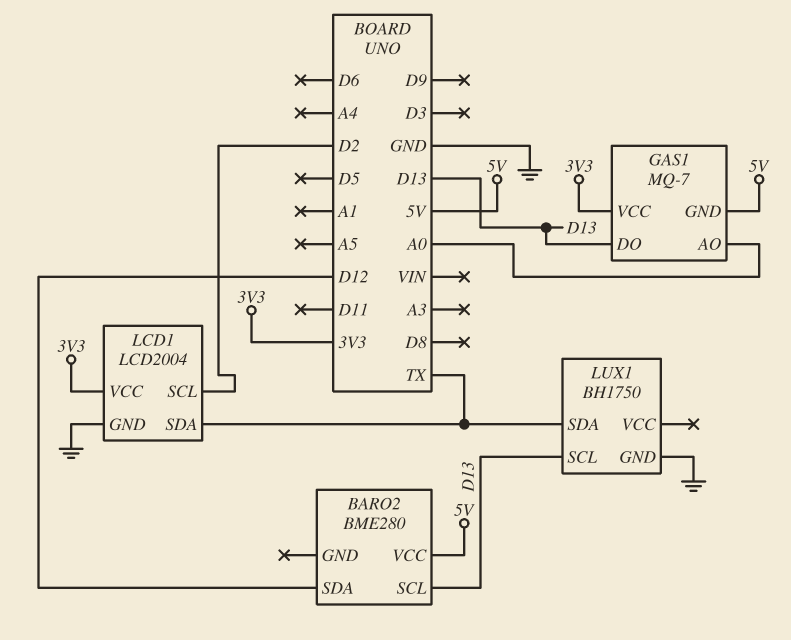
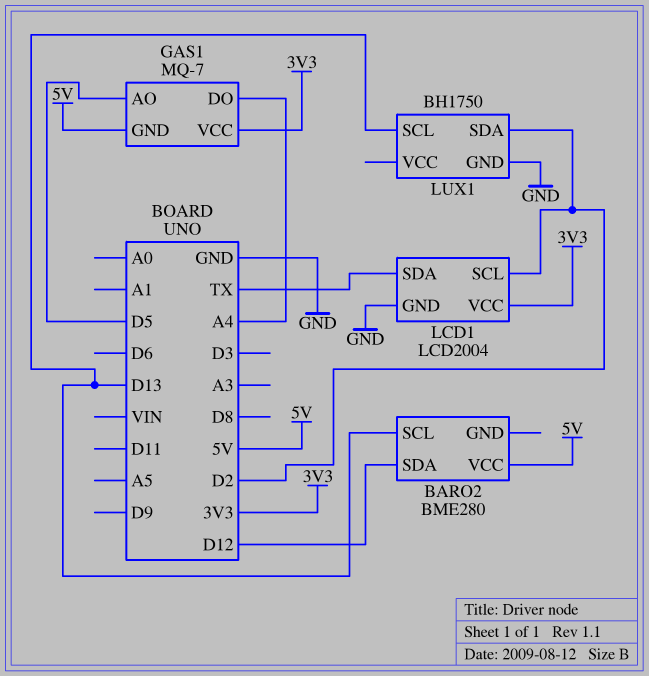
GAS1 pin AO: A0 -> D5
GAS1 pin DO: D13 -> A4
LUX1 pin SDA: TX -> D2

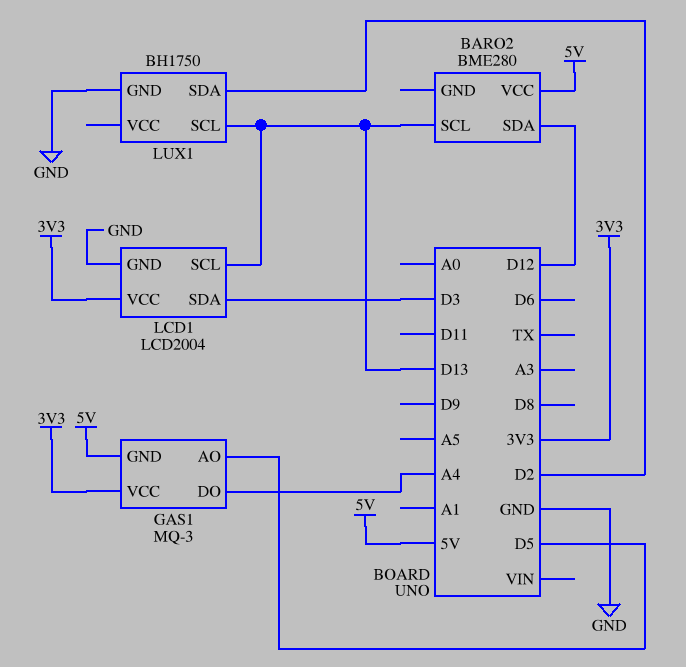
GAS1: MQ-7 -> MQ-3
LCD1 pin SCL: D2 -> D13
LCD1 pin SDA: TX -> D3

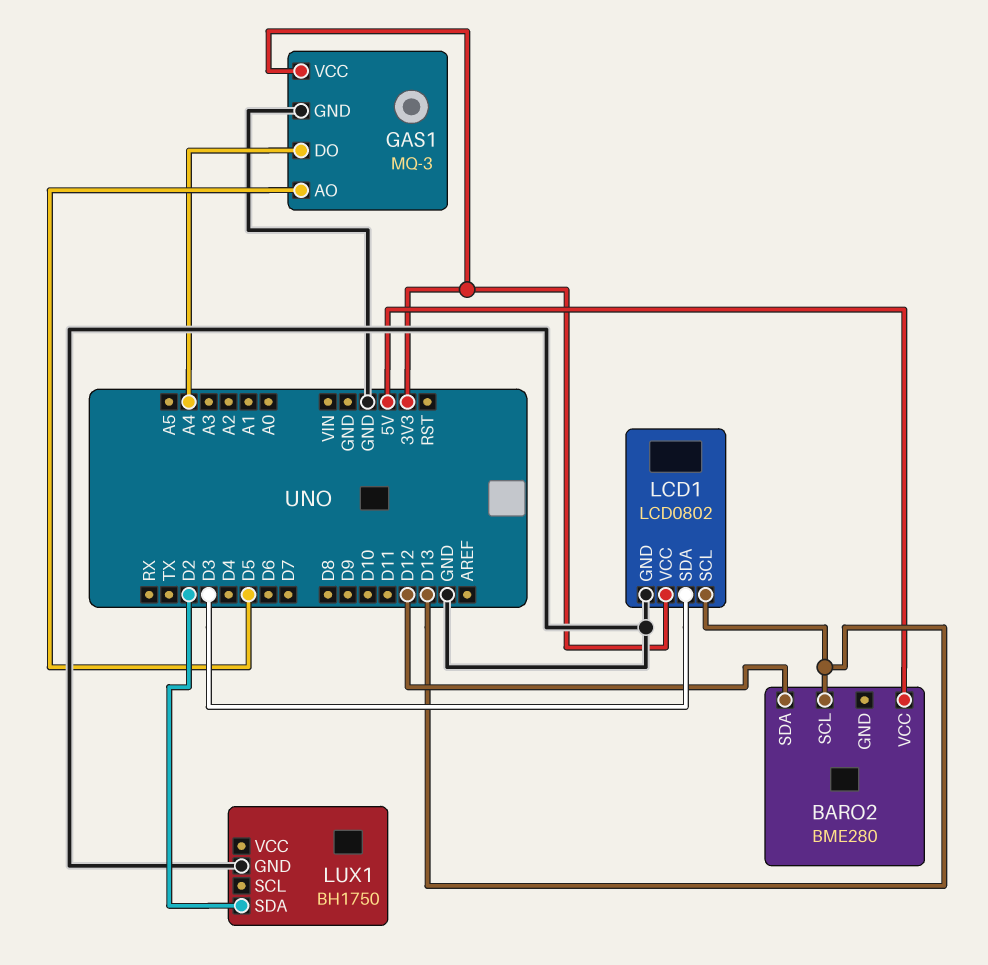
GAS1 pin GND: 5V -> GND
LCD1: LCD2004 -> LCD0802
LUX1 pin SCL: D13 -> none

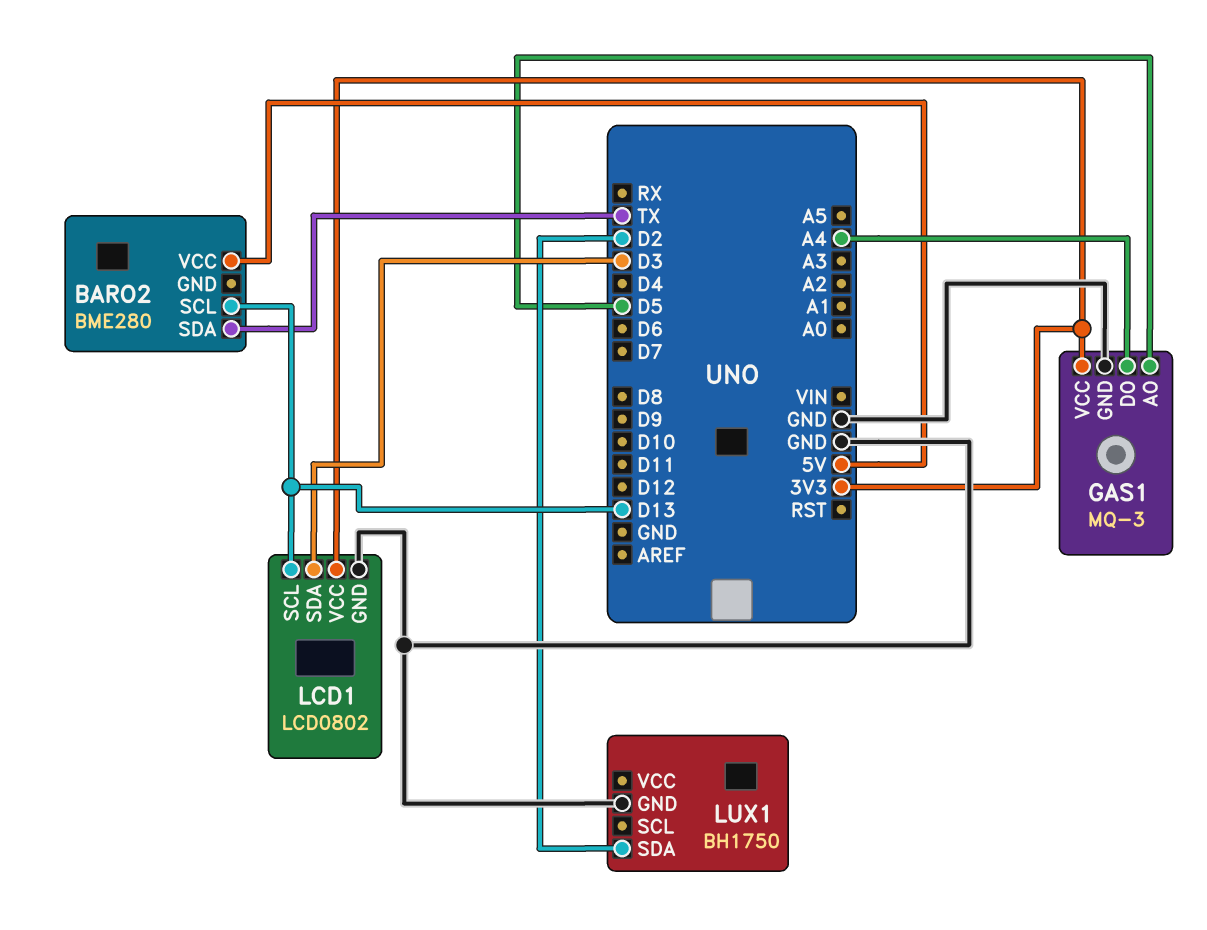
BARO2 pin SDA: D12 -> TX

